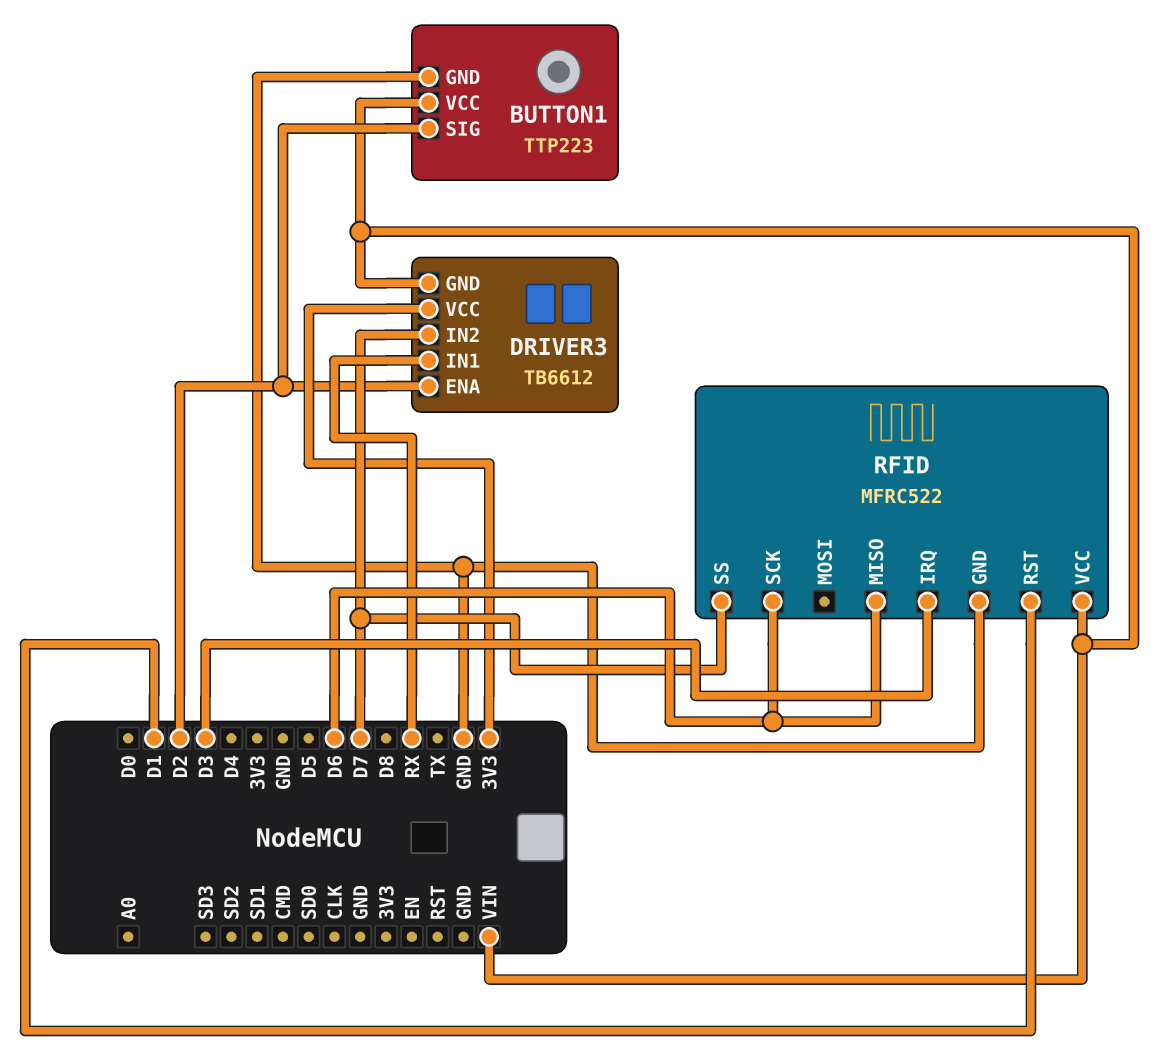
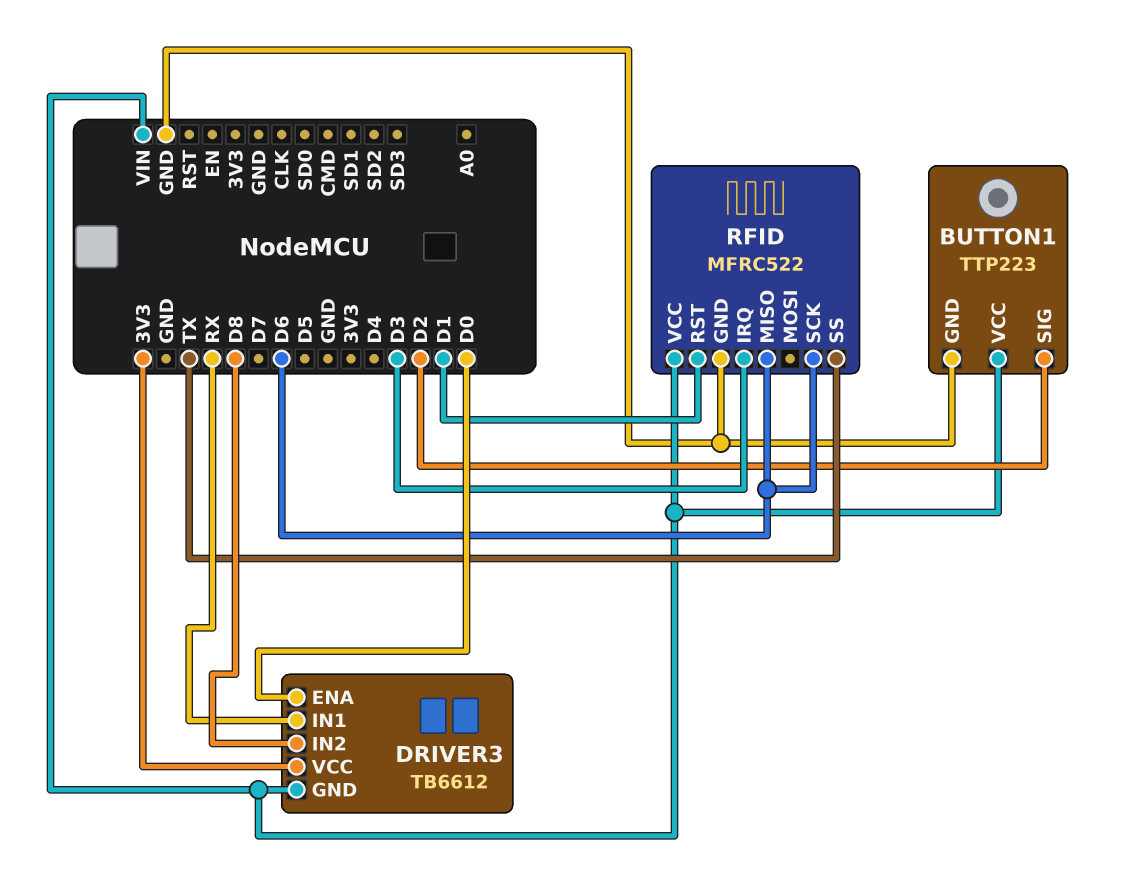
DRIVER3 pin ENA: D2 -> D0
DRIVER3 pin IN2: D7 -> D8
RFID pin SS: D7 -> TX

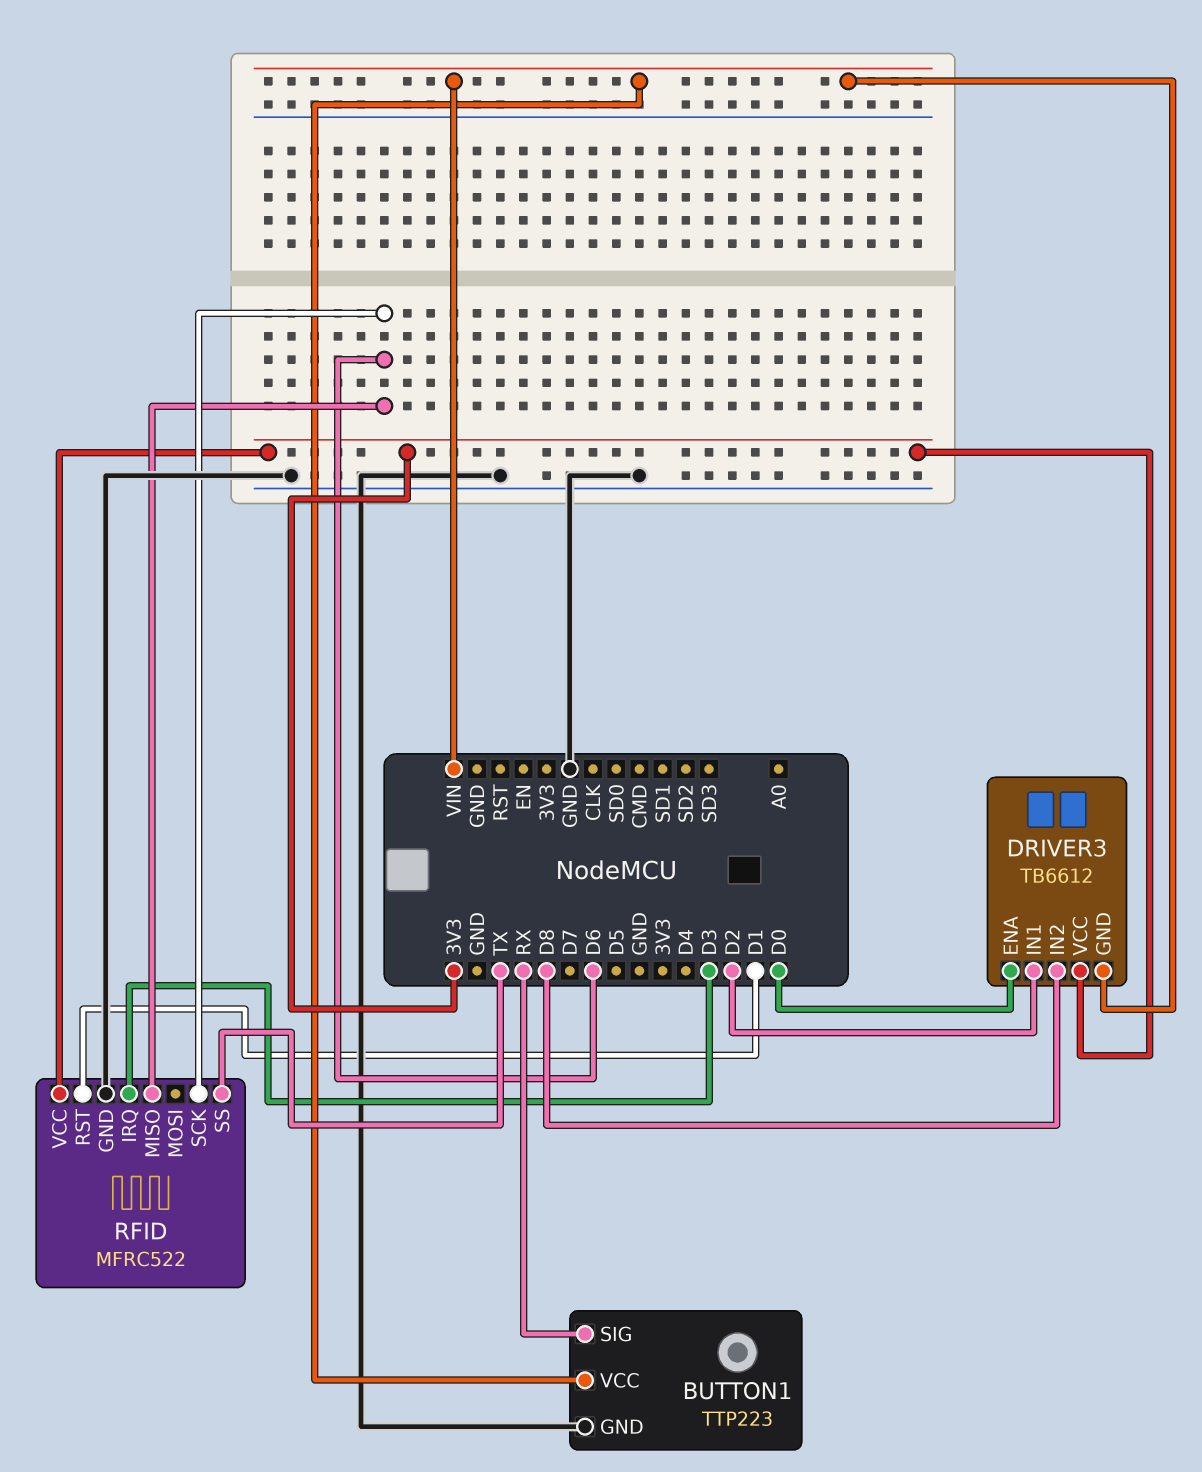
BUTTON1 pin SIG: D2 -> RX
DRIVER3 pin IN1: RX -> D2
RFID pin VCC: VIN -> 3V3

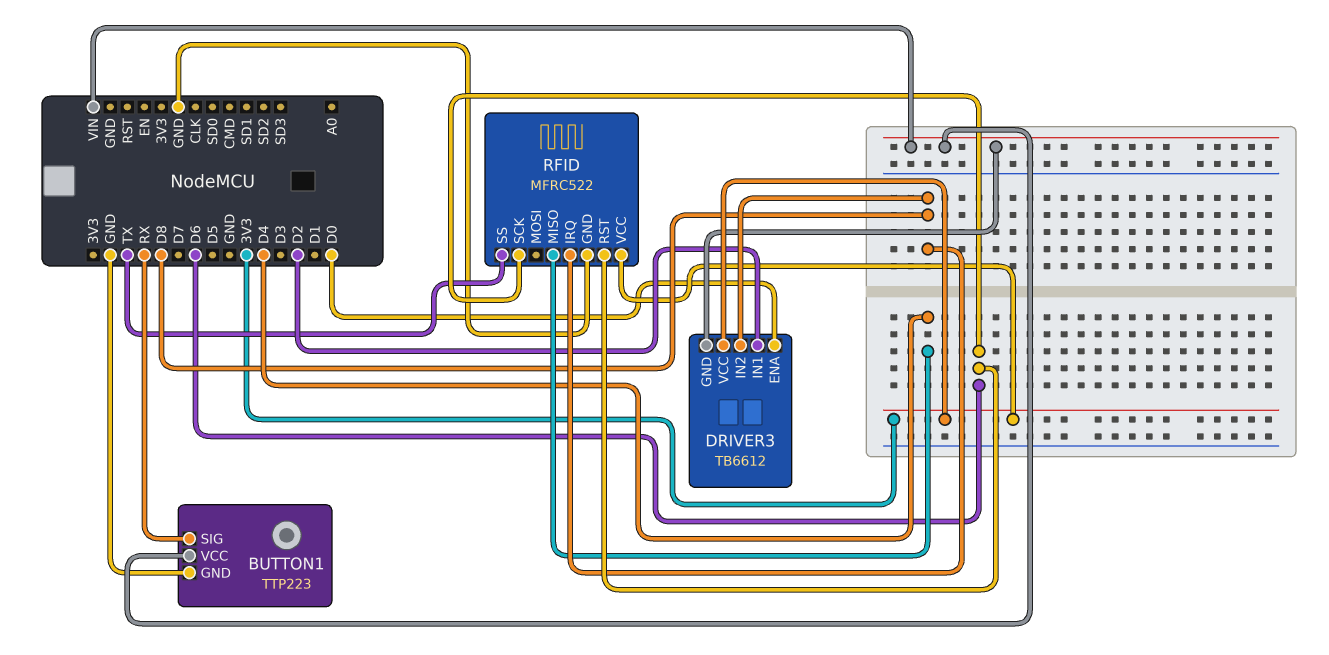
RFID pin IRQ: D3 -> D8
RFID pin MISO: D6 -> D4
RFID pin RST: D1 -> D6

